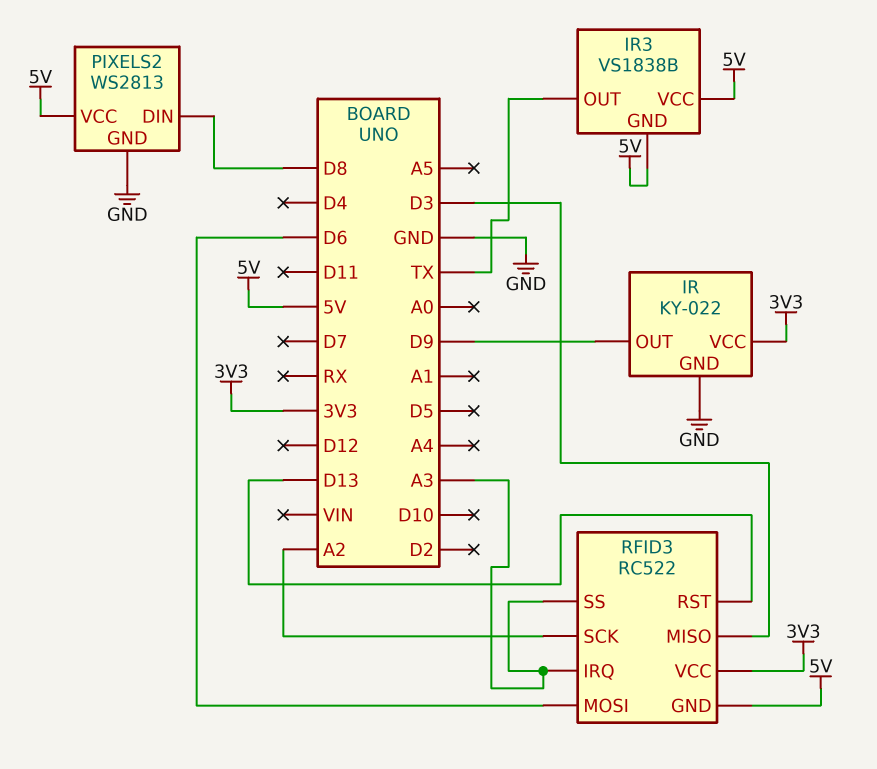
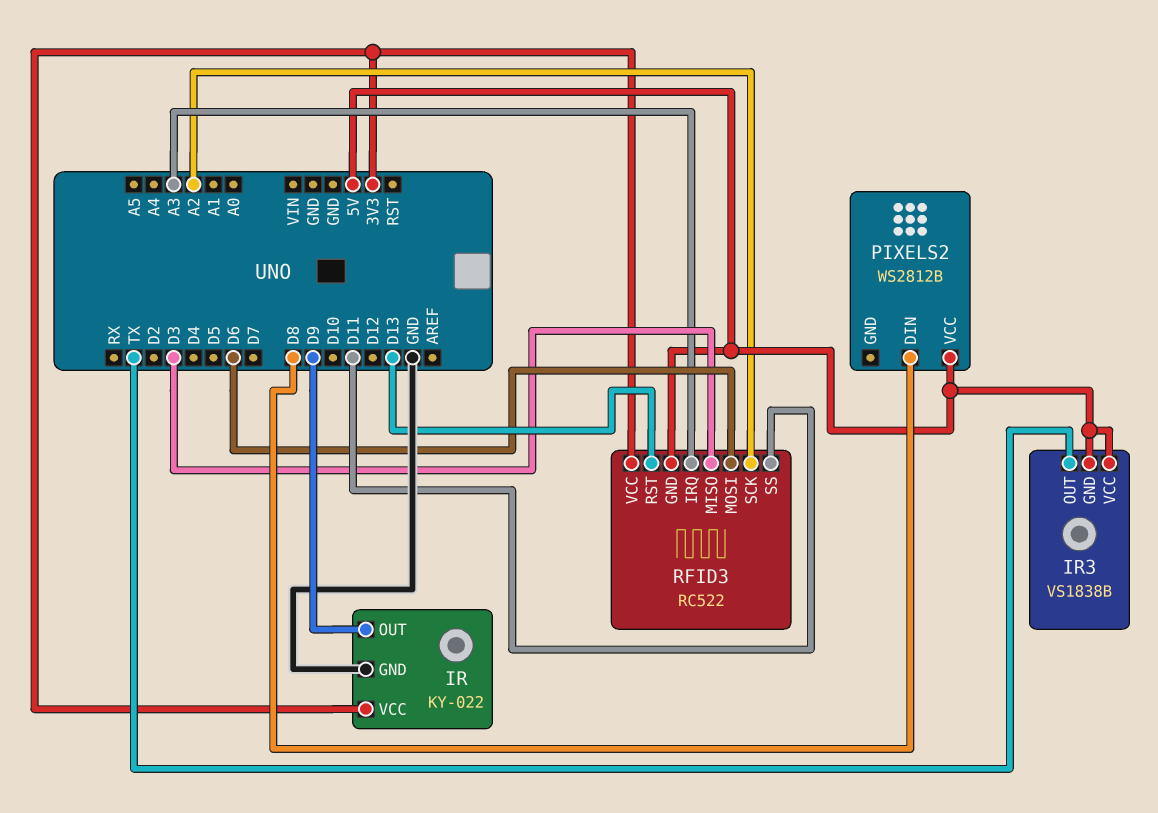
PIXELS2: WS2813 -> WS2812B
PIXELS2 pin GND: GND -> none
RFID3 pin SS: A3 -> D11

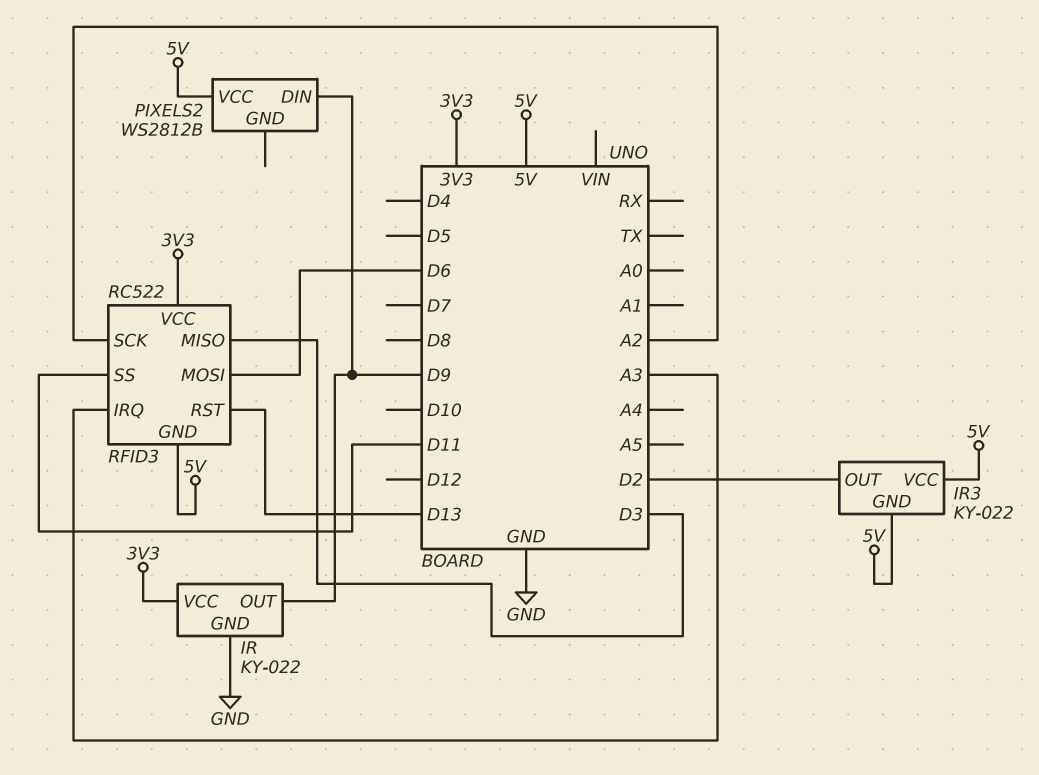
IR3: VS1838B -> KY-022
IR3 pin OUT: TX -> D2
PIXELS2 pin DIN: D8 -> D9

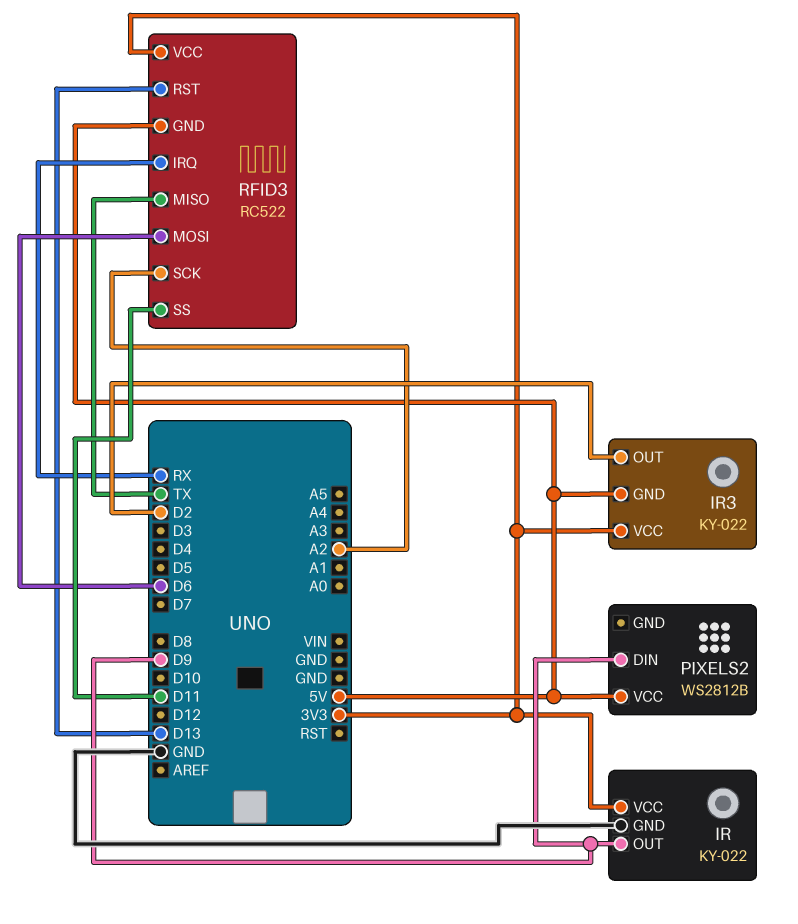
IR3 pin VCC: 5V -> 3V3
RFID3 pin IRQ: A3 -> RX
RFID3 pin MISO: D3 -> TX

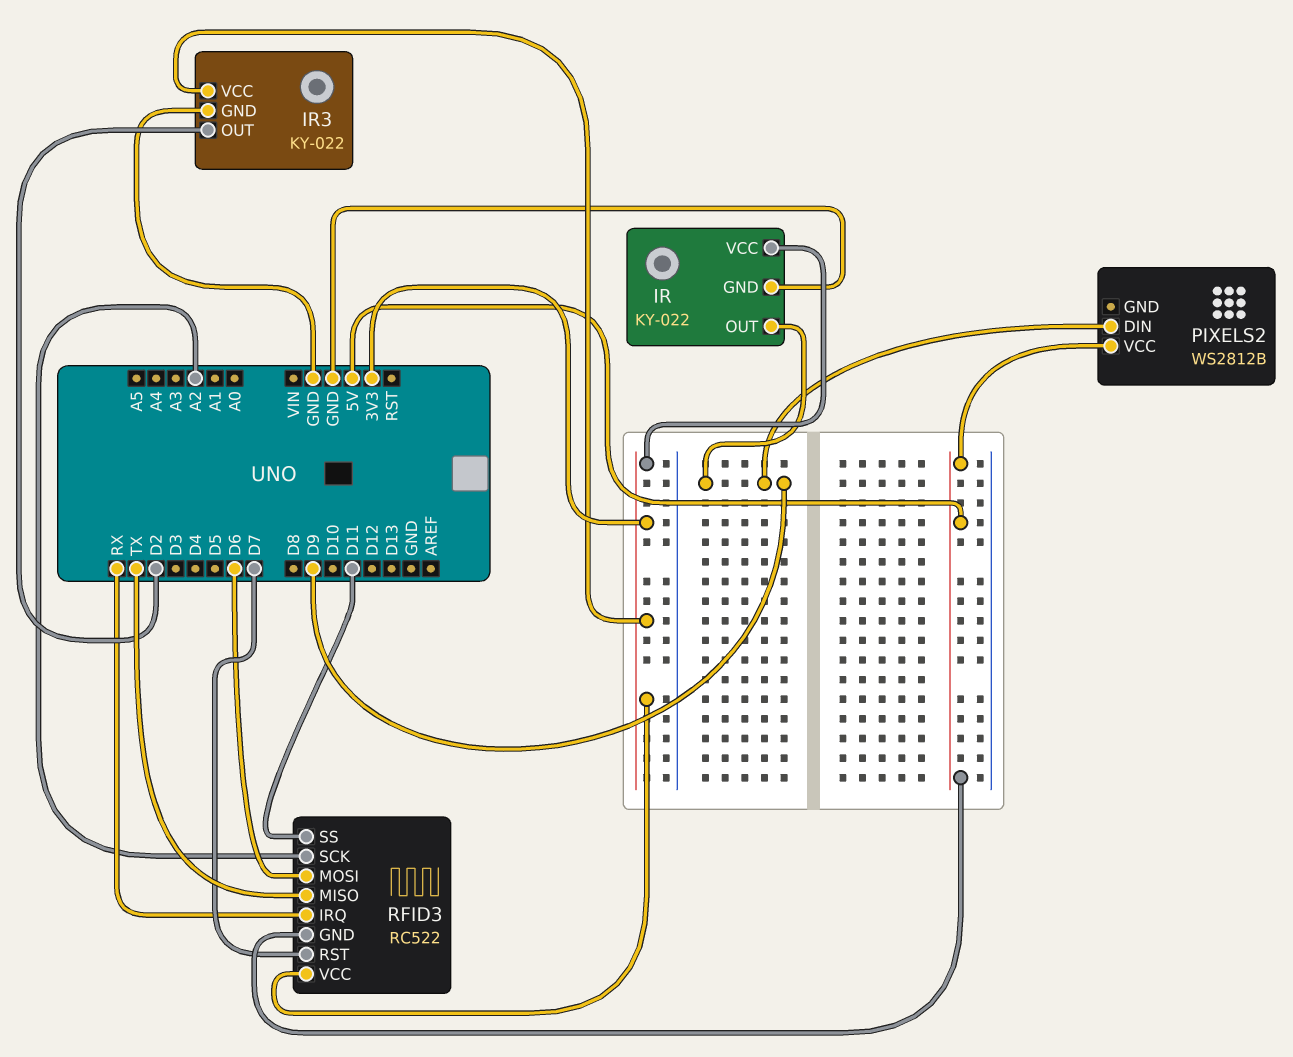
IR3 pin GND: 5V -> GND
RFID3 pin RST: D13 -> D7

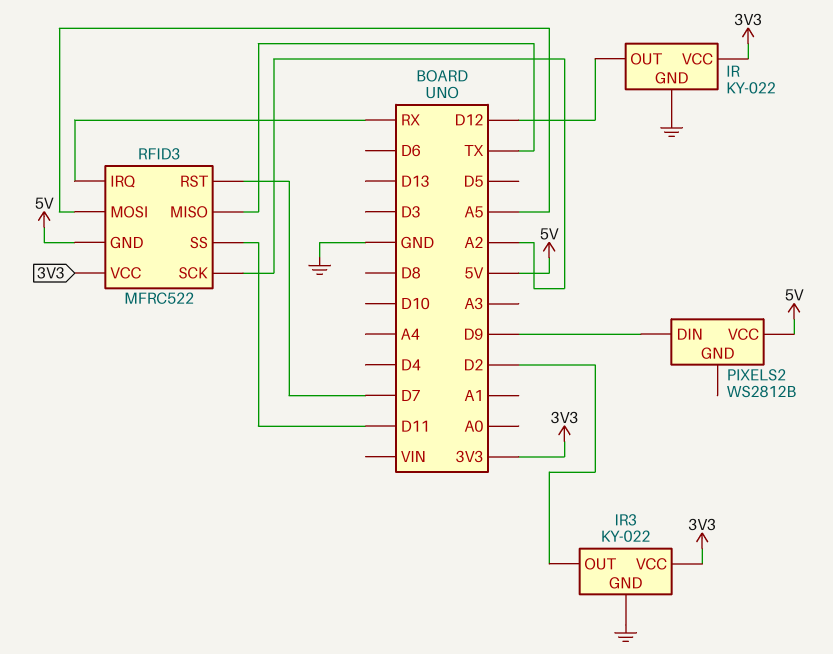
IR pin OUT: D9 -> D12
RFID3: RC522 -> MFRC522
RFID3 pin MOSI: D6 -> A5

